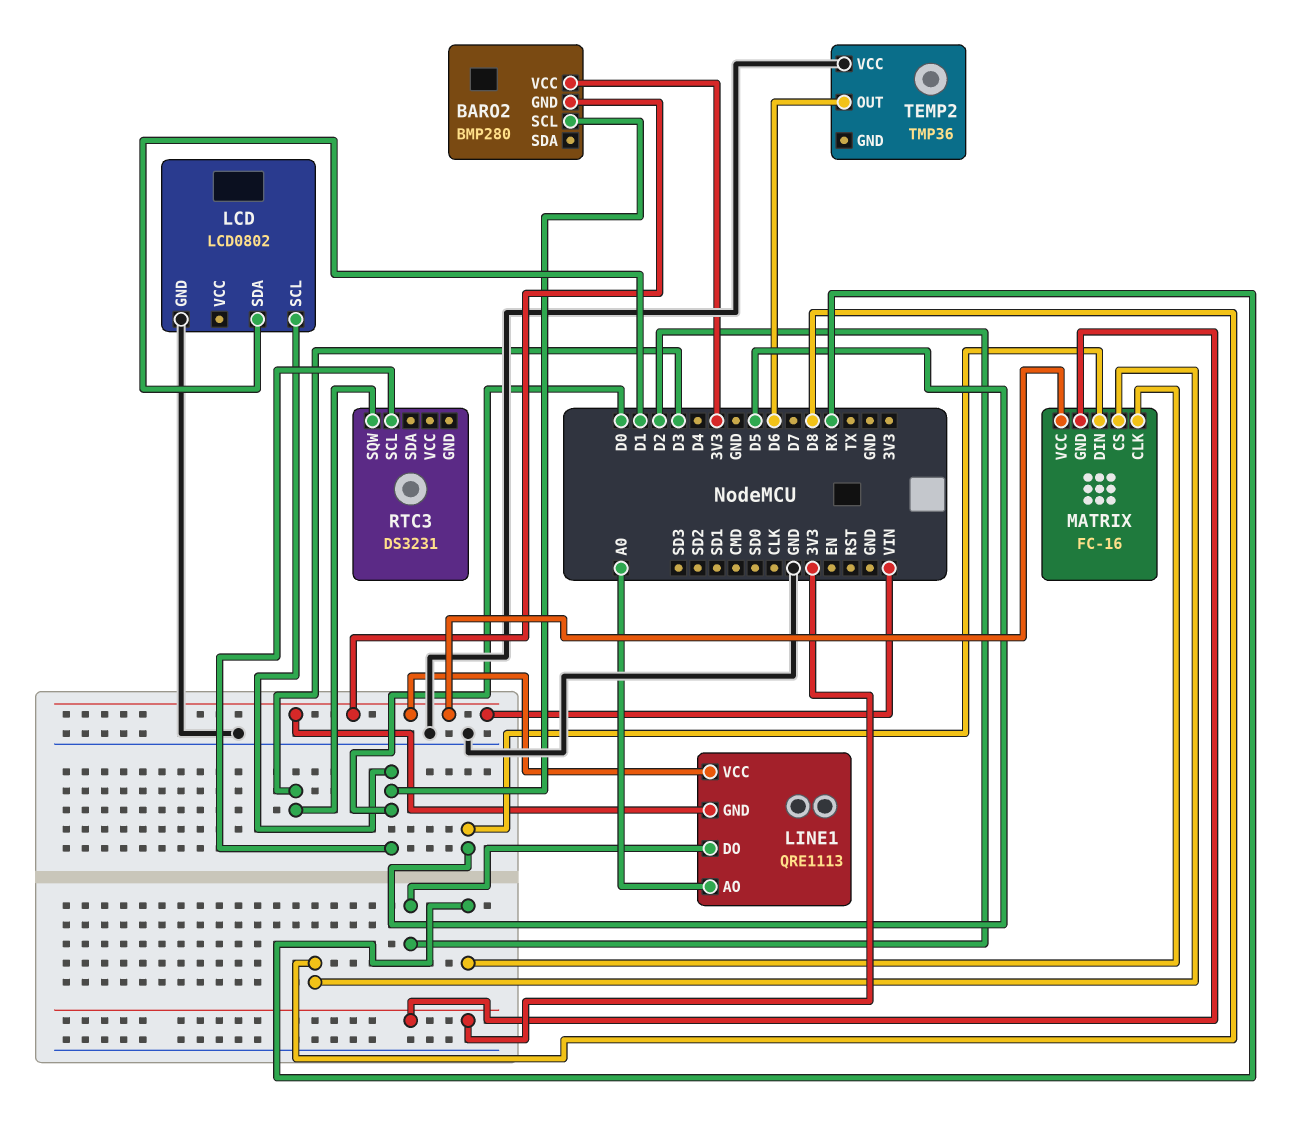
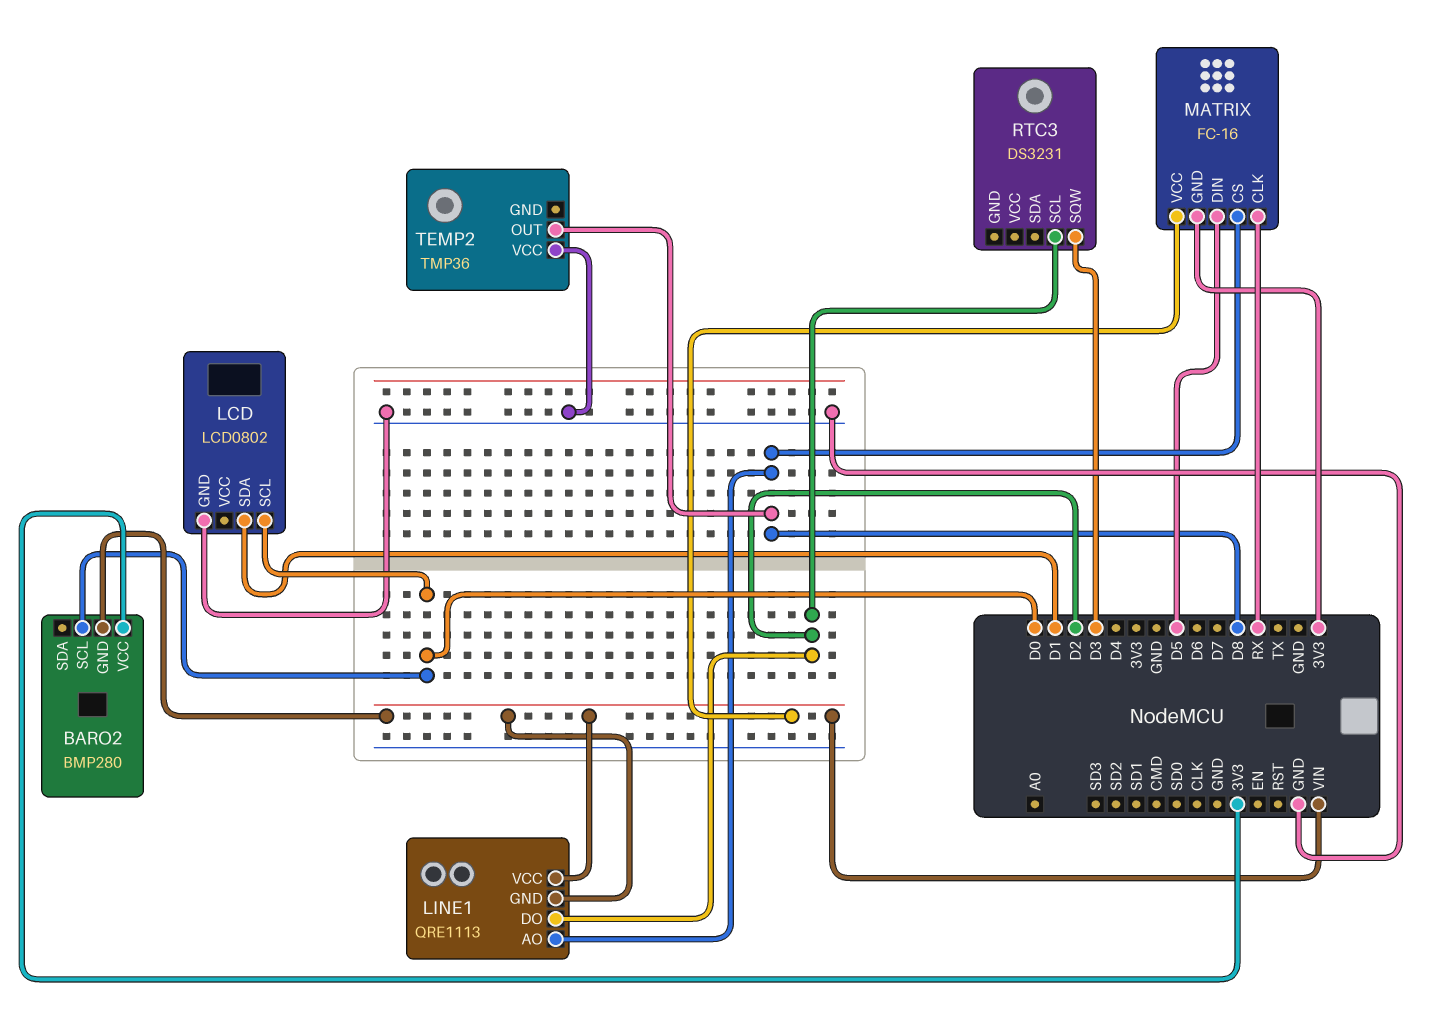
LINE1 pin AO: A0 -> D8
RTC3 pin SCL: D0 -> D2
TEMP2 pin OUT: D6 -> D8

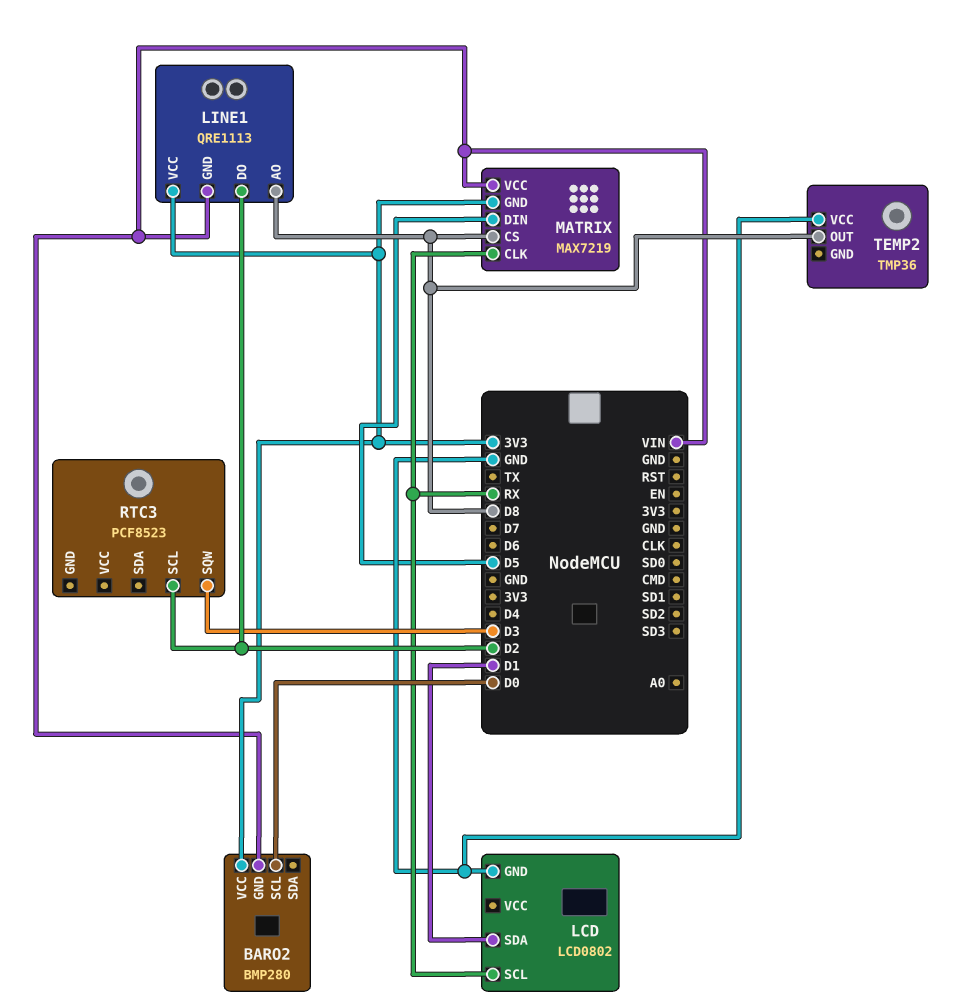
LCD pin SCL: D0 -> RX
LINE1 pin VCC: VIN -> 3V3
MATRIX: FC-16 -> MAX7219
RTC3: DS3231 -> PCF8523

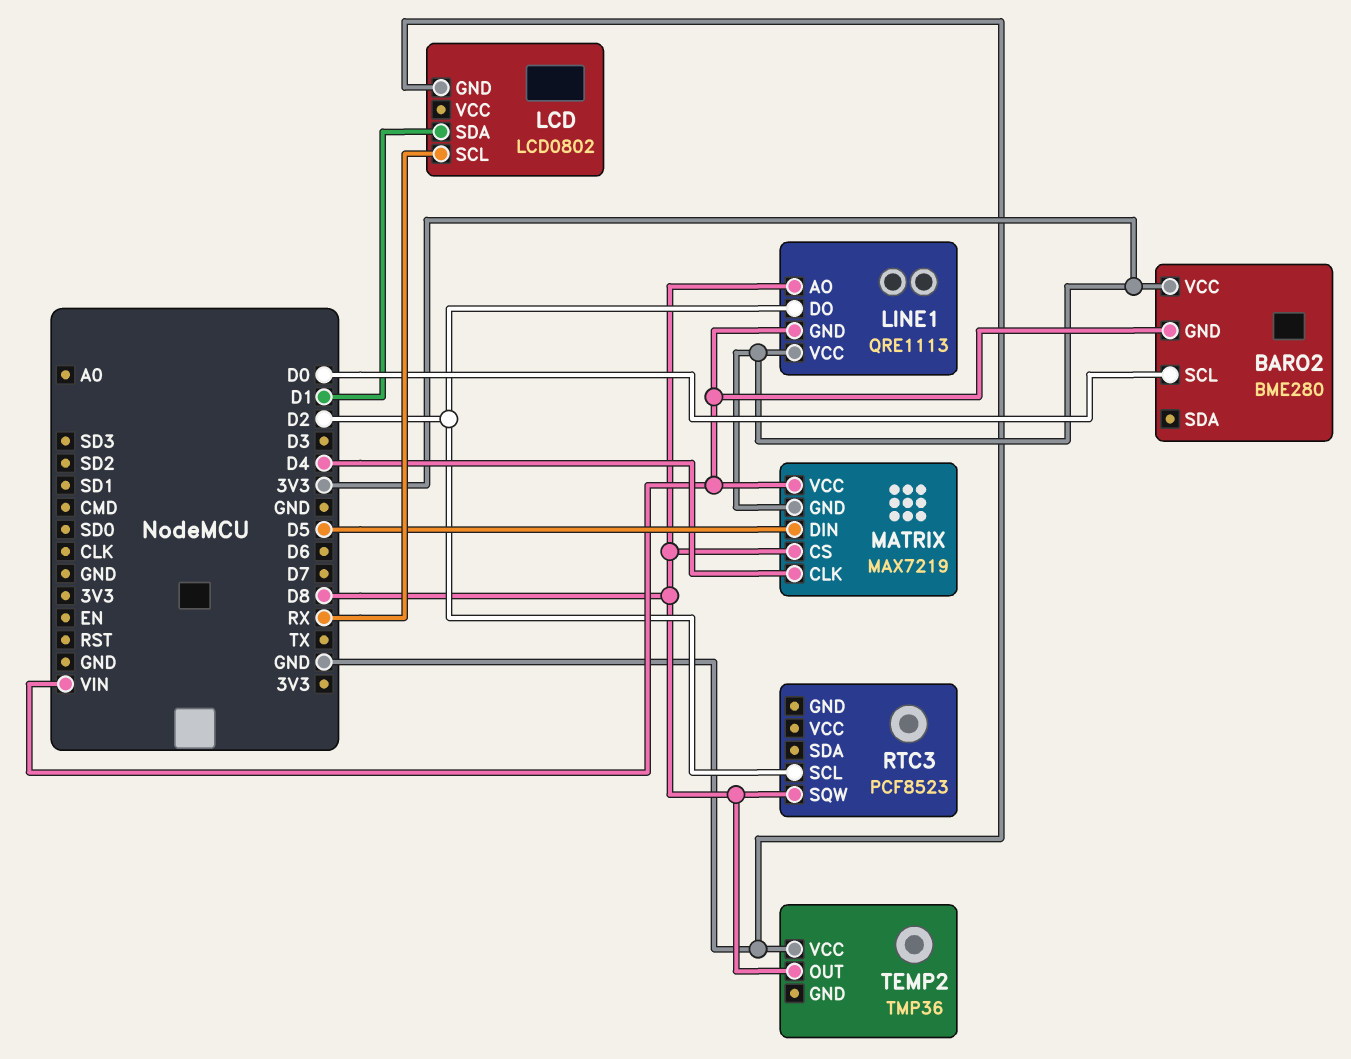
BARO2: BMP280 -> BME280
MATRIX pin CLK: RX -> D4
RTC3 pin SQW: D3 -> D8

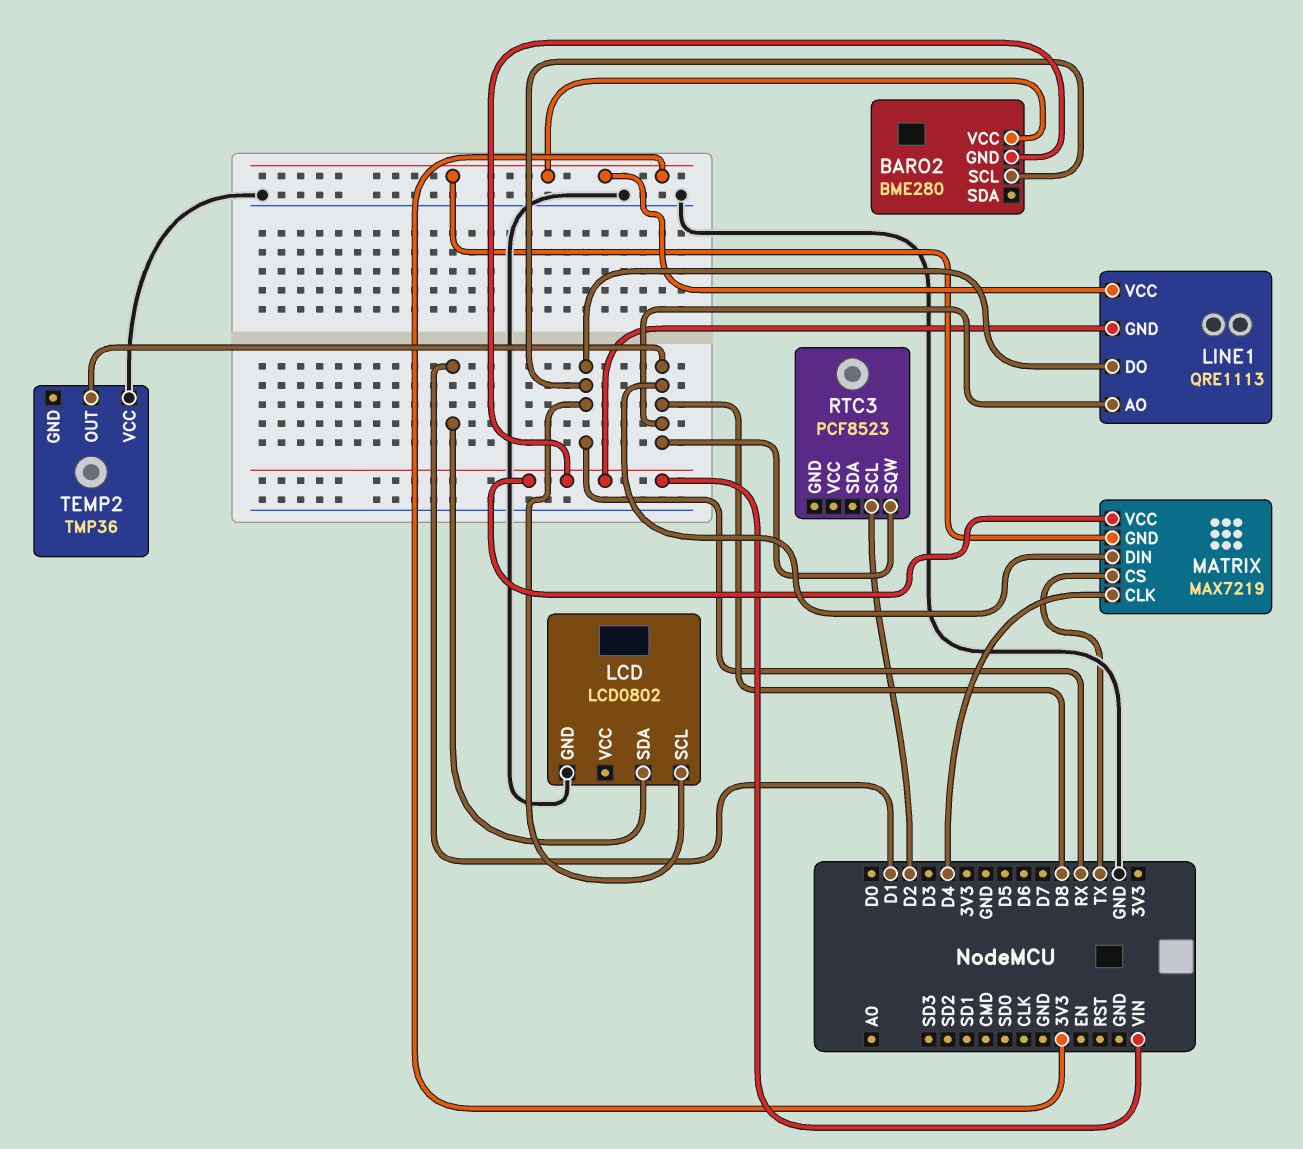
BARO2 pin SCL: D0 -> RX
LINE1 pin DO: D2 -> RX
MATRIX pin CS: D8 -> TX
MATRIX pin DIN: D5 -> D8

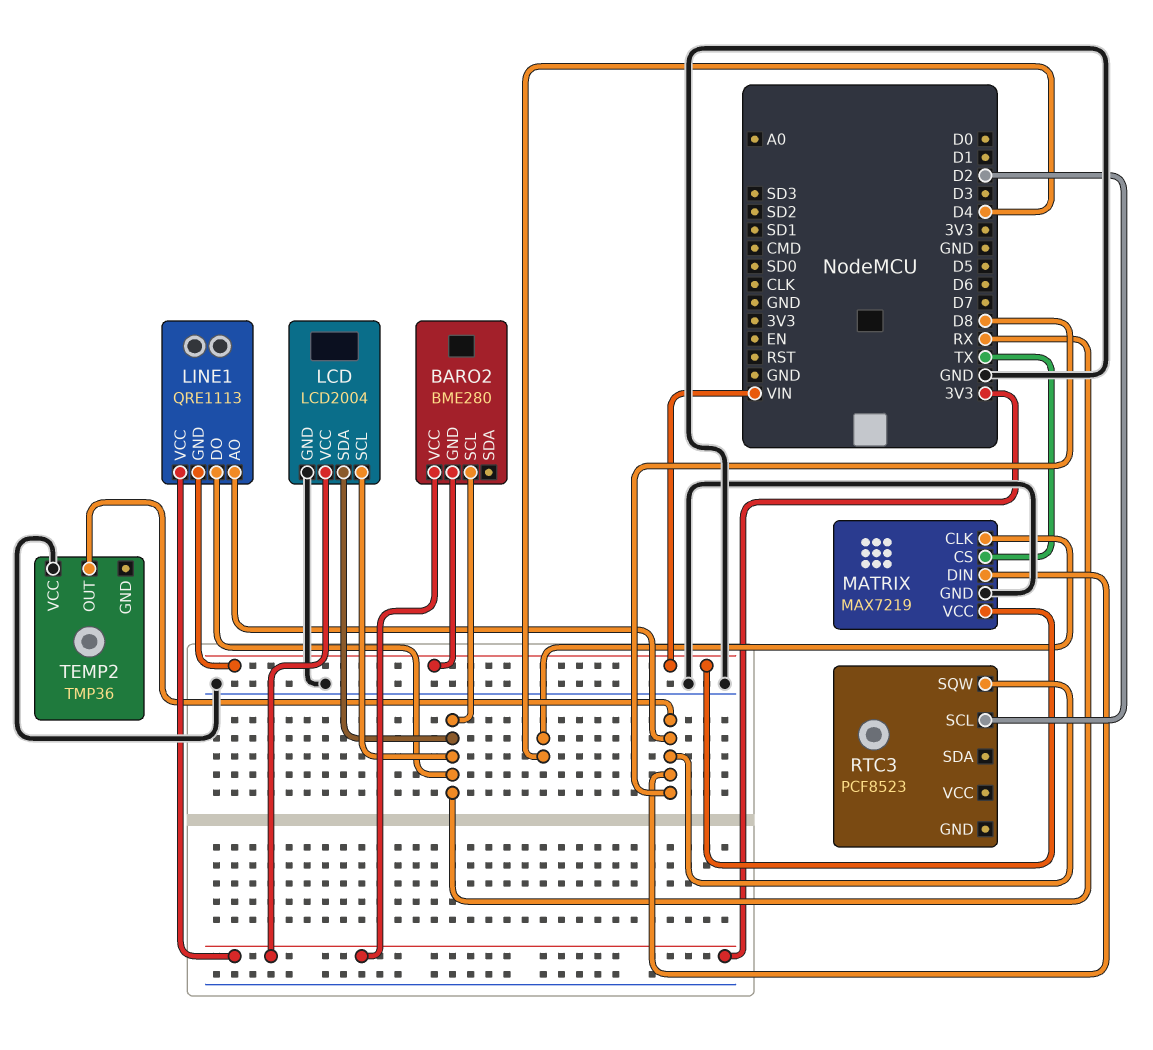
LCD: LCD0802 -> LCD2004
LCD pin SDA: D1 -> RX
LCD pin VCC: none -> 3V3
MATRIX pin GND: 3V3 -> GND

